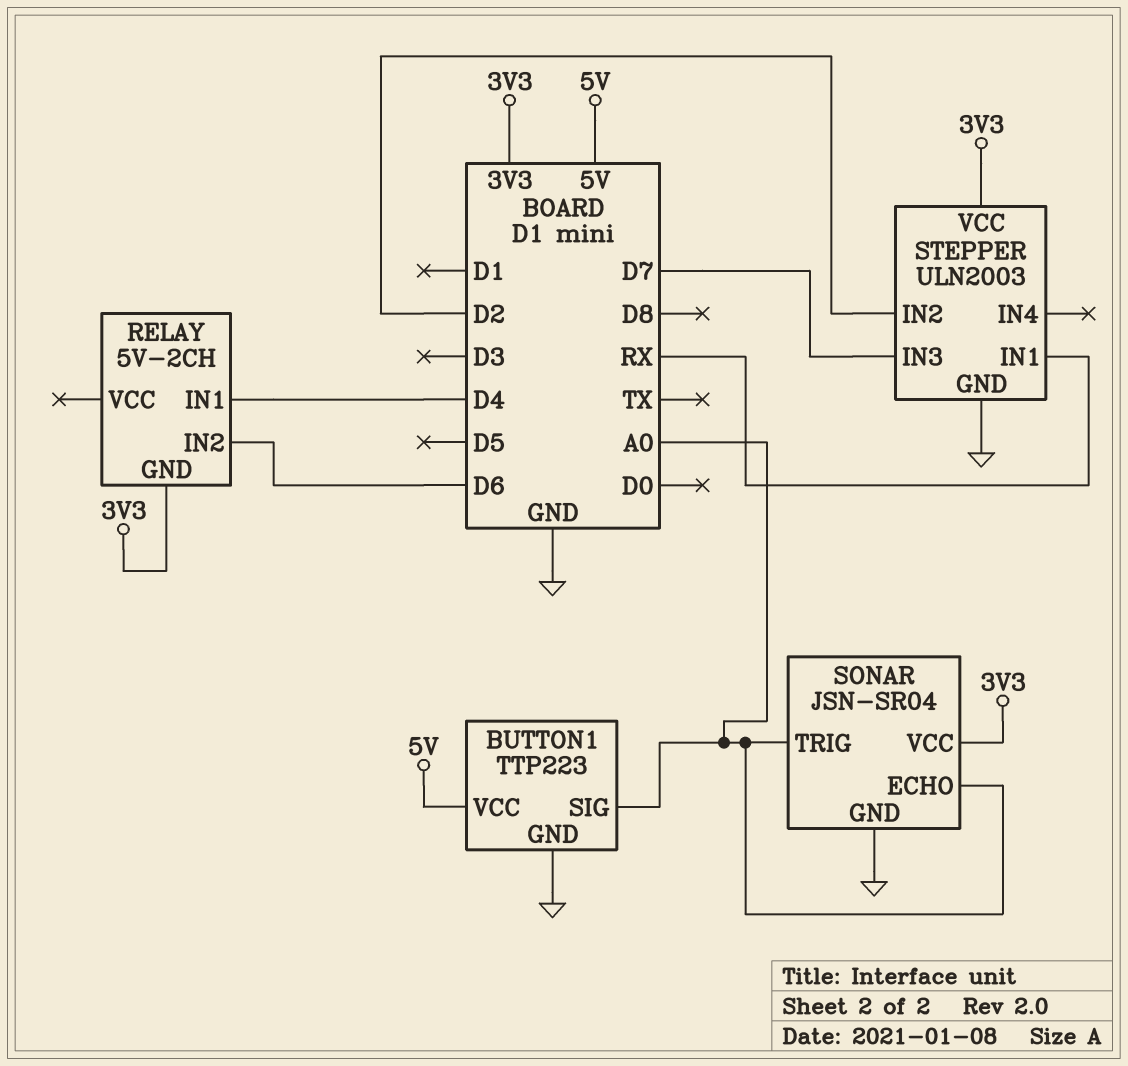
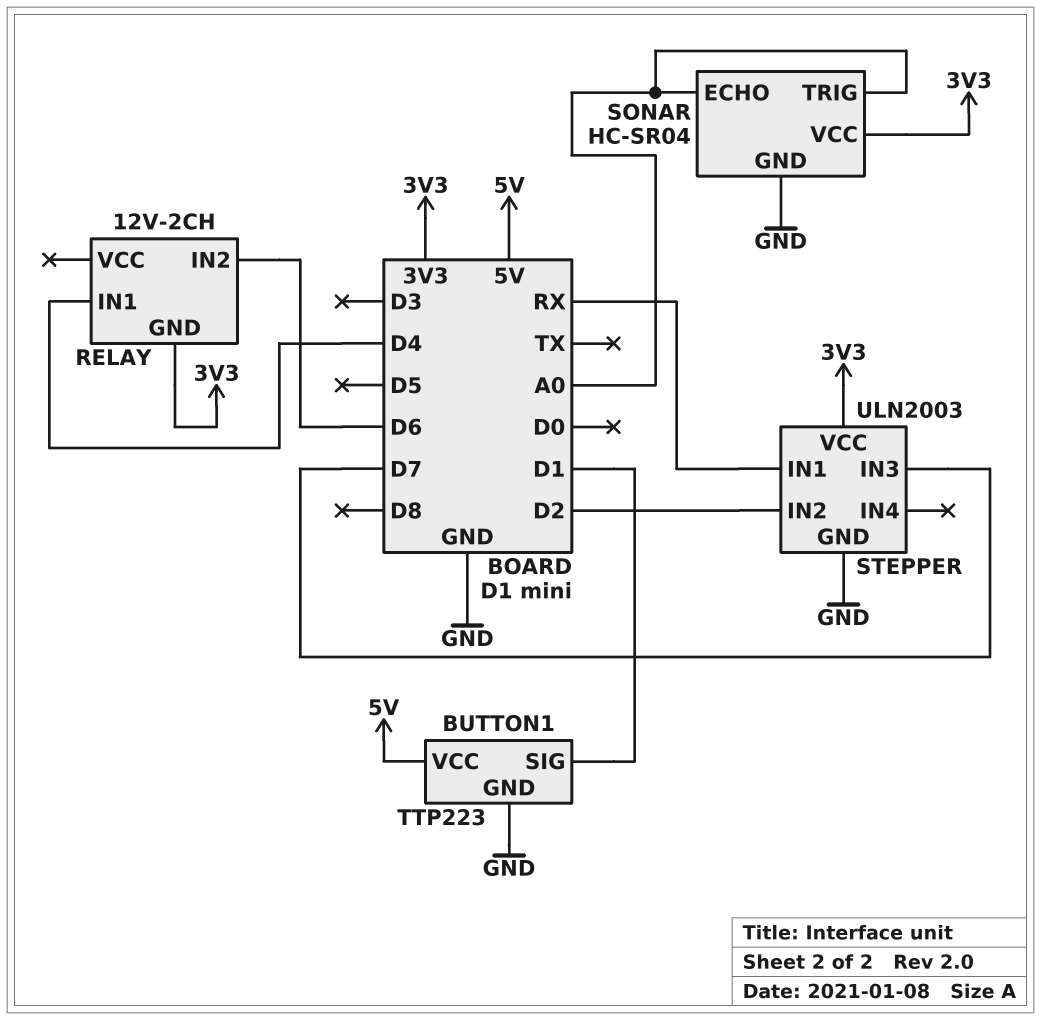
BUTTON1 pin SIG: A0 -> D1
RELAY: 5V-2CH -> 12V-2CH
SONAR: JSN-SR04 -> HC-SR04

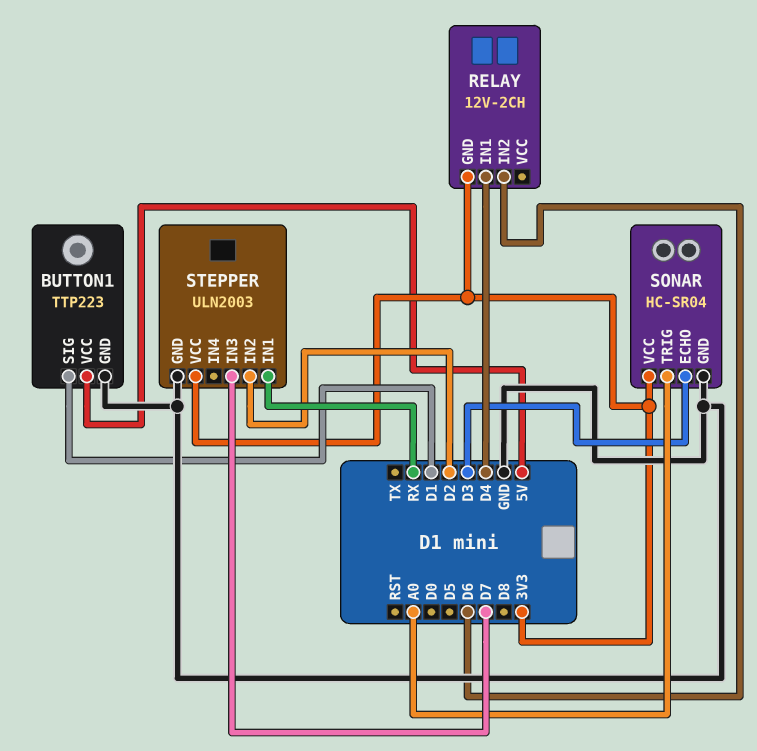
SONAR pin ECHO: A0 -> D3

